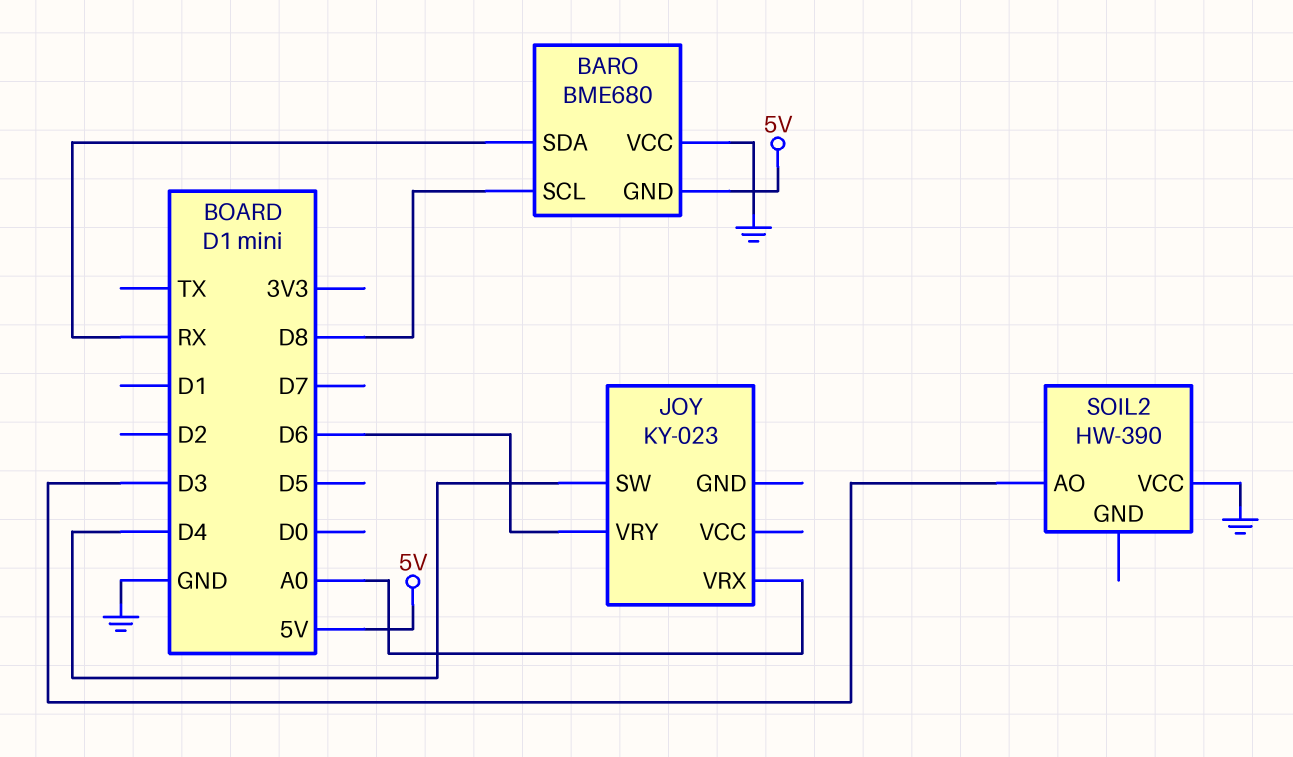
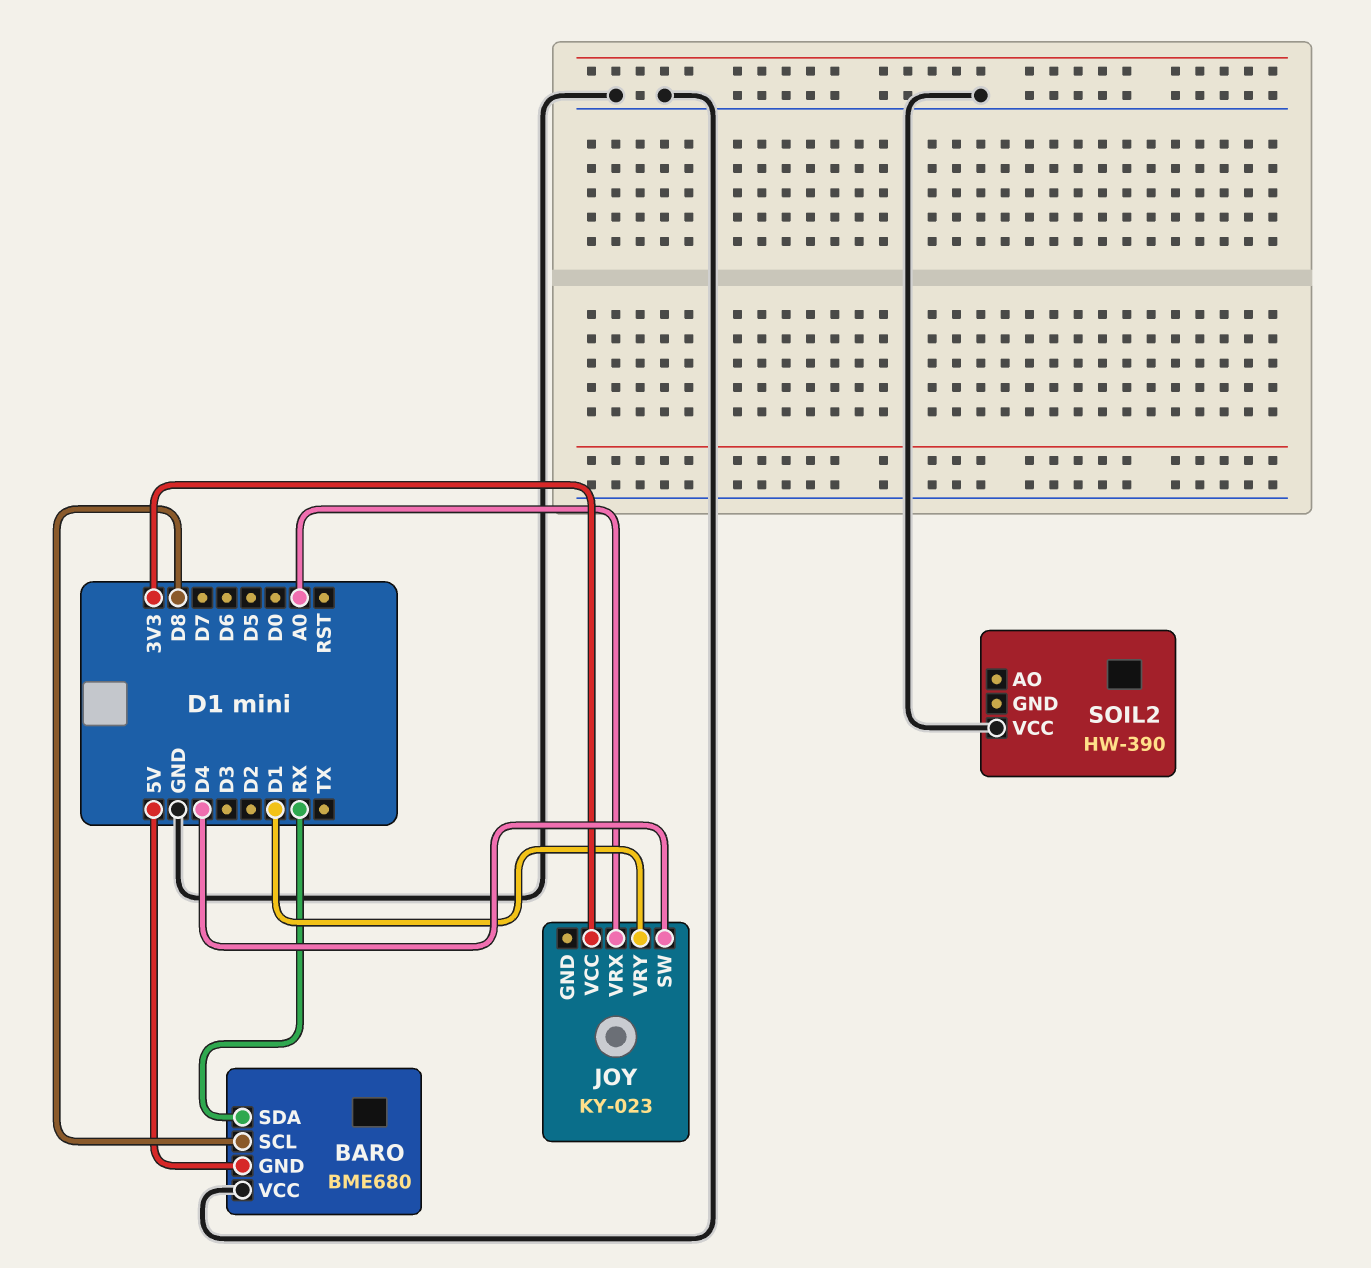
JOY pin VCC: none -> 3V3
JOY pin VRY: D6 -> D1
SOIL2 pin AO: D3 -> none

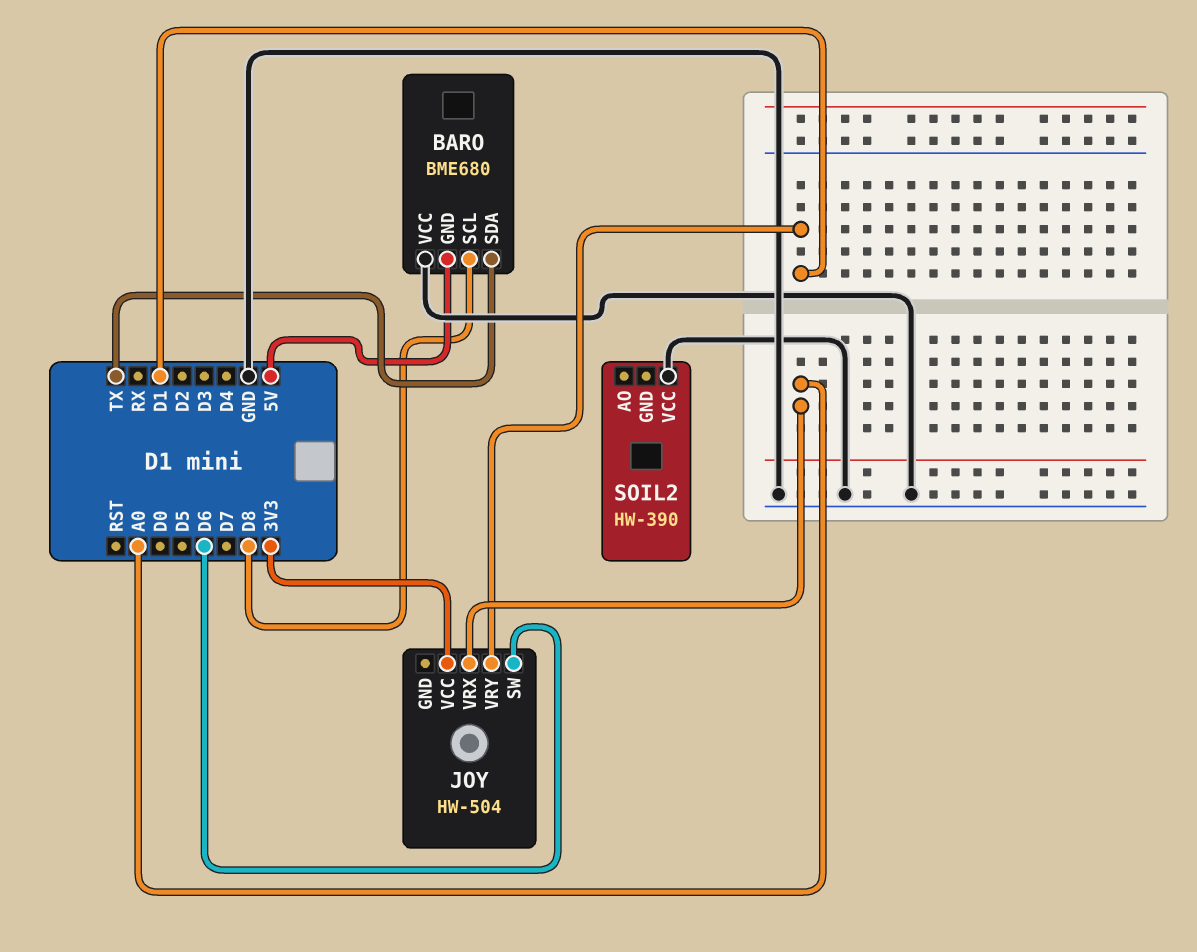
BARO pin SDA: RX -> TX
JOY: KY-023 -> HW-504
JOY pin SW: D4 -> D6

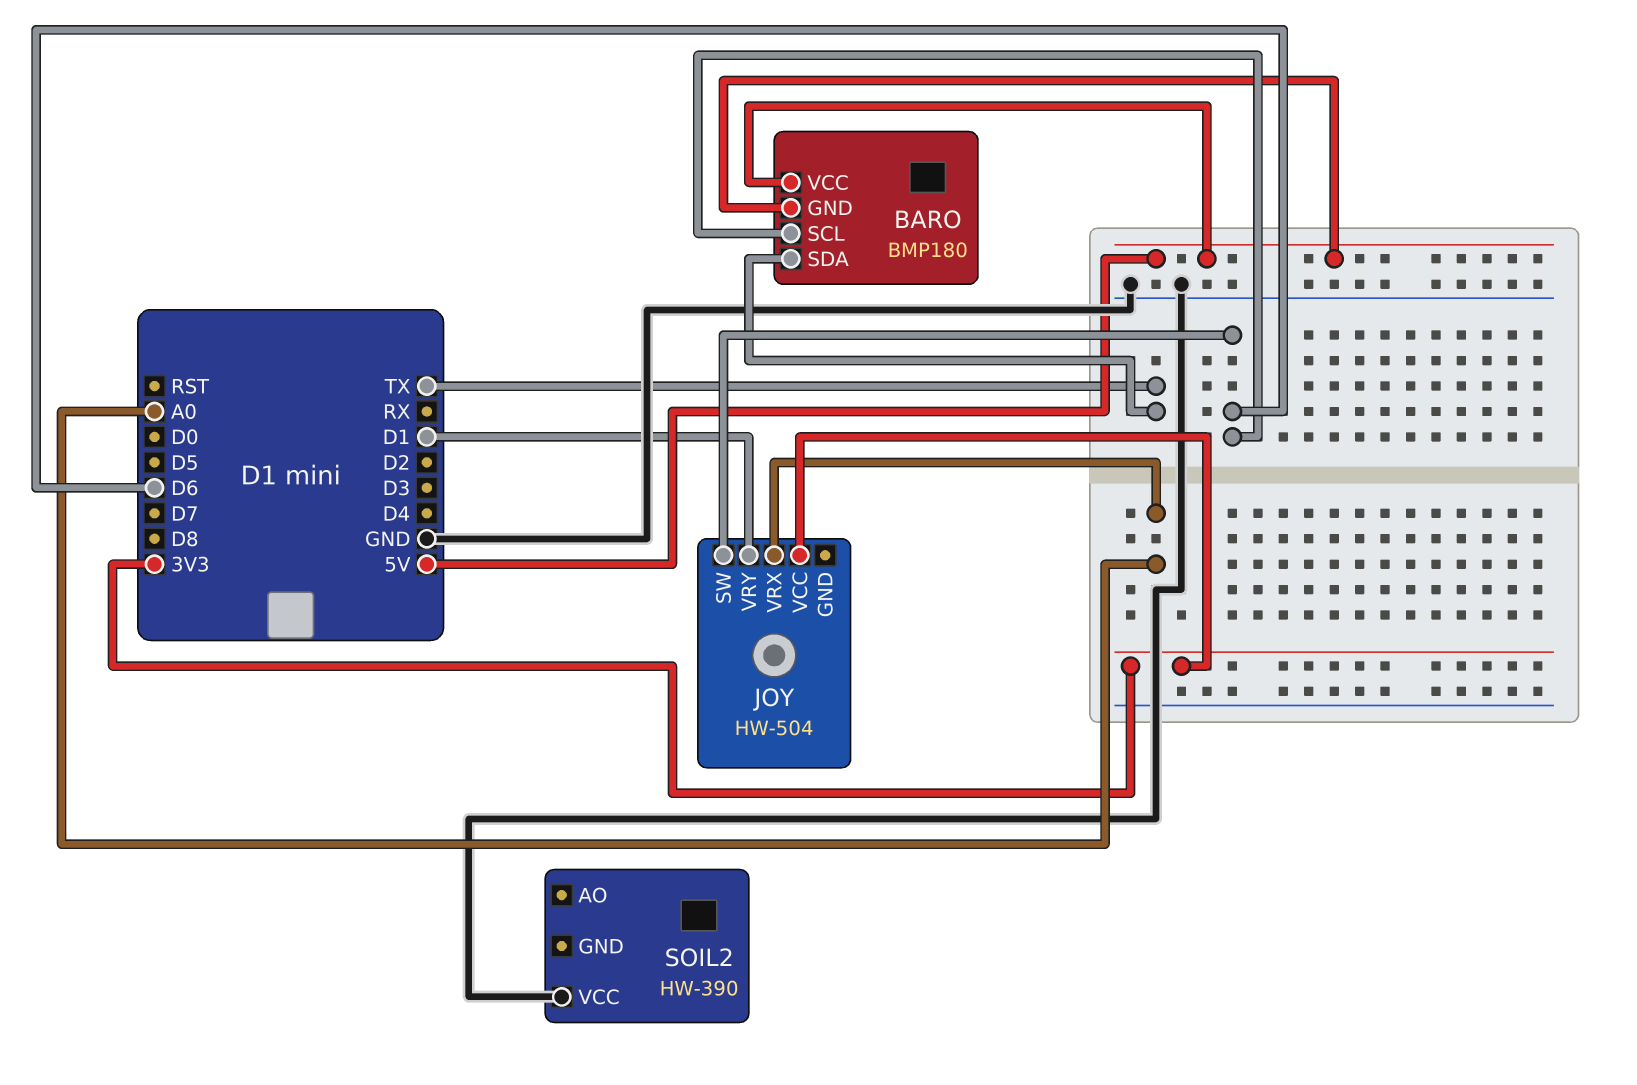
BARO: BME680 -> BMP180
BARO pin SCL: D8 -> D6
BARO pin VCC: GND -> 5V

